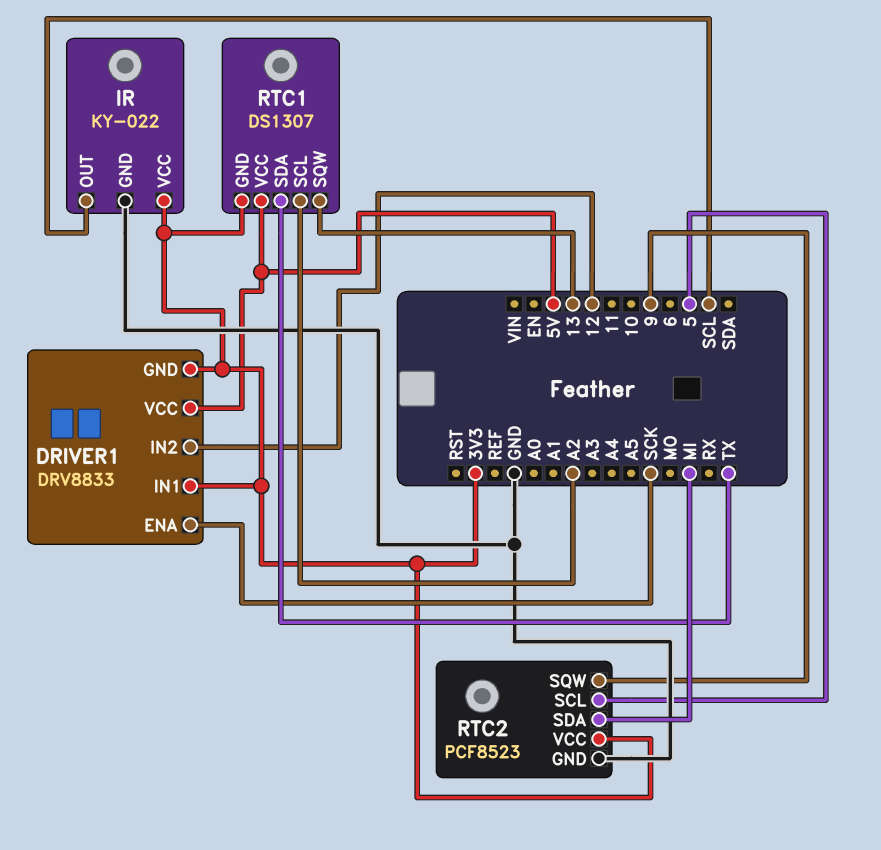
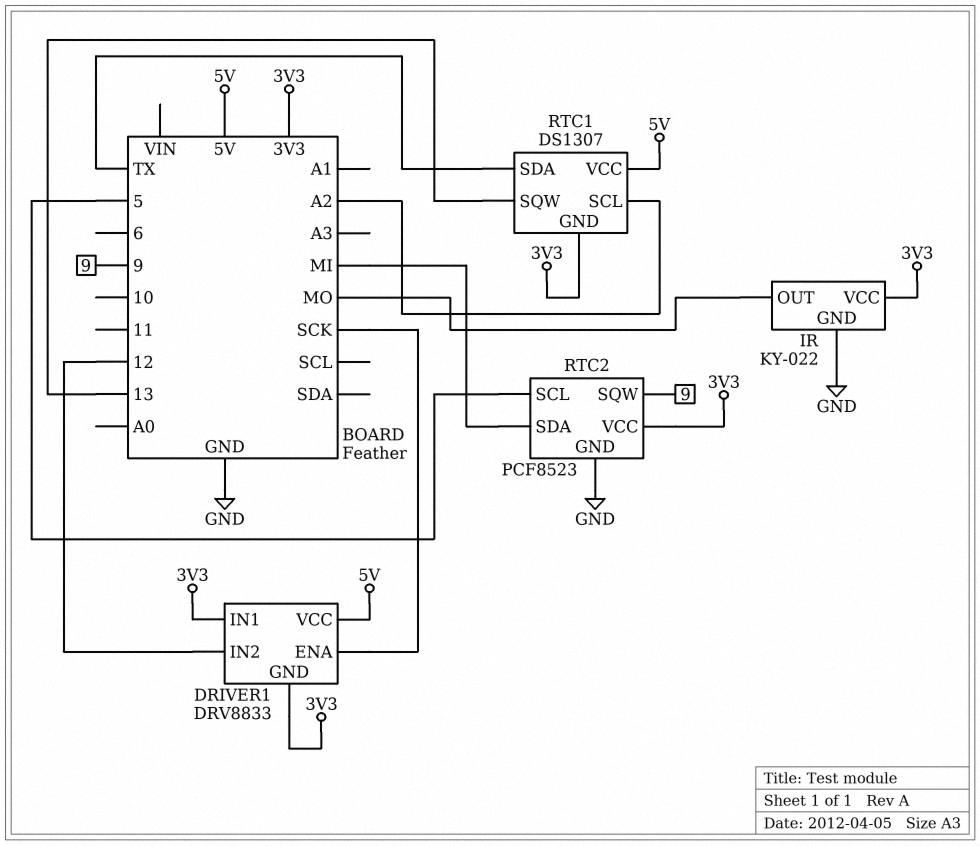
IR pin OUT: SCL -> MO

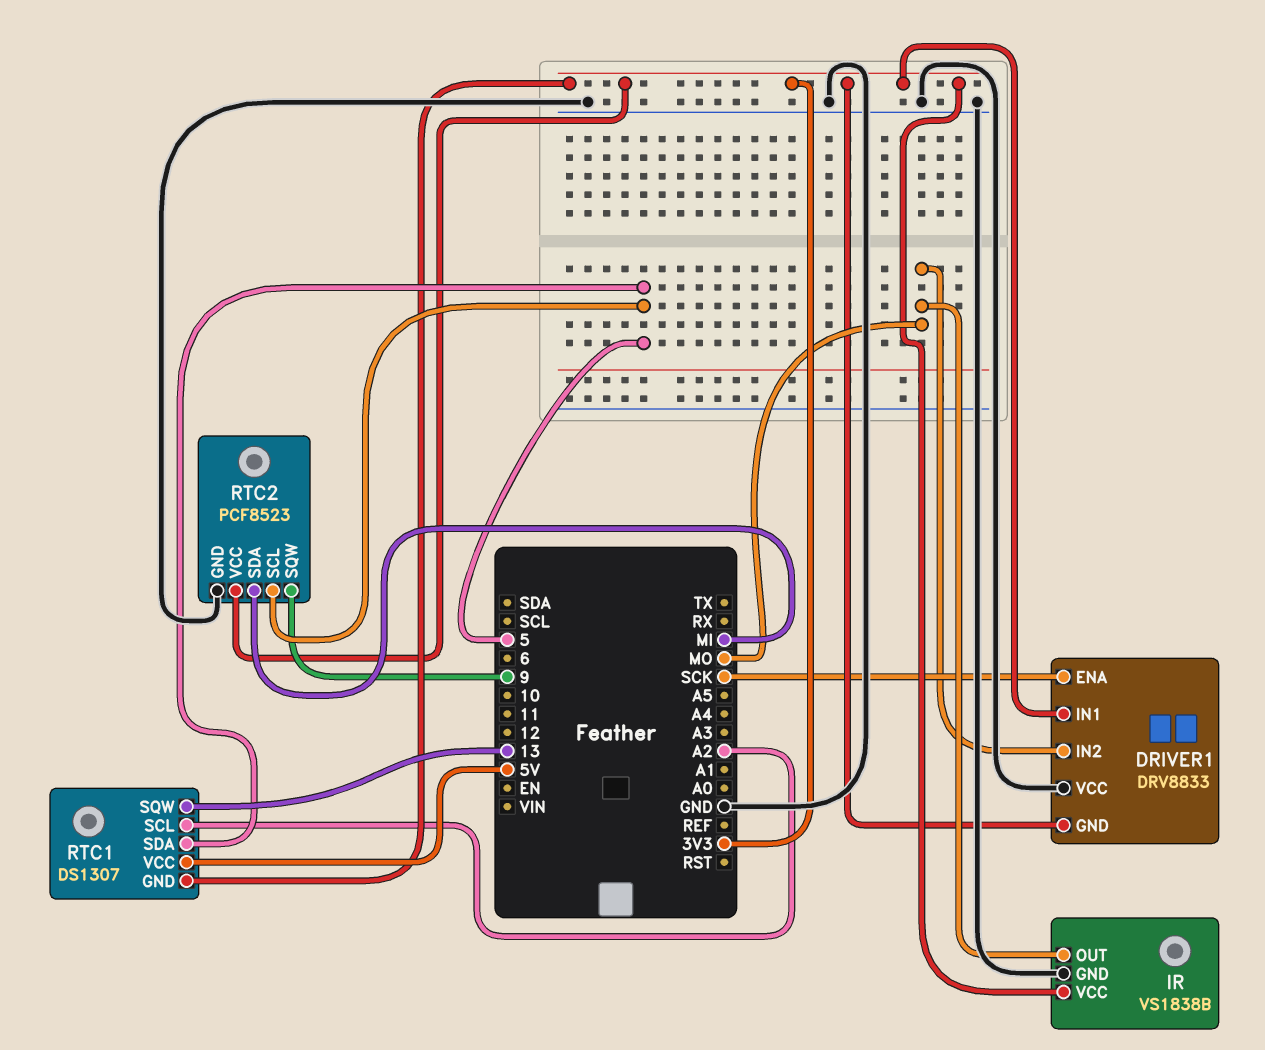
DRIVER1 pin IN2: 12 -> MO
DRIVER1 pin VCC: 5V -> GND
IR: KY-022 -> VS1838B
RTC1 pin SDA: TX -> 5

